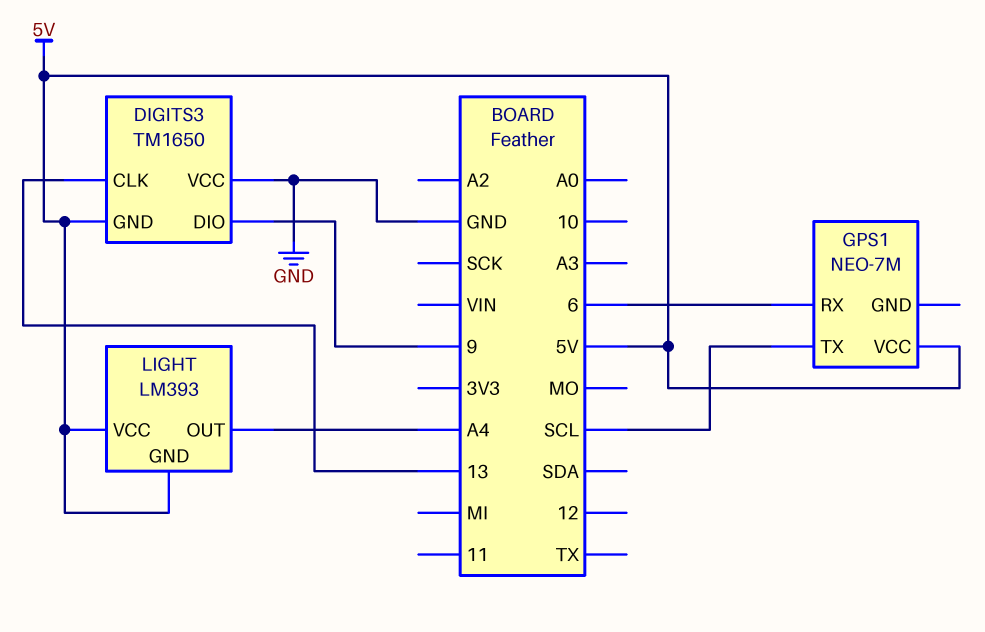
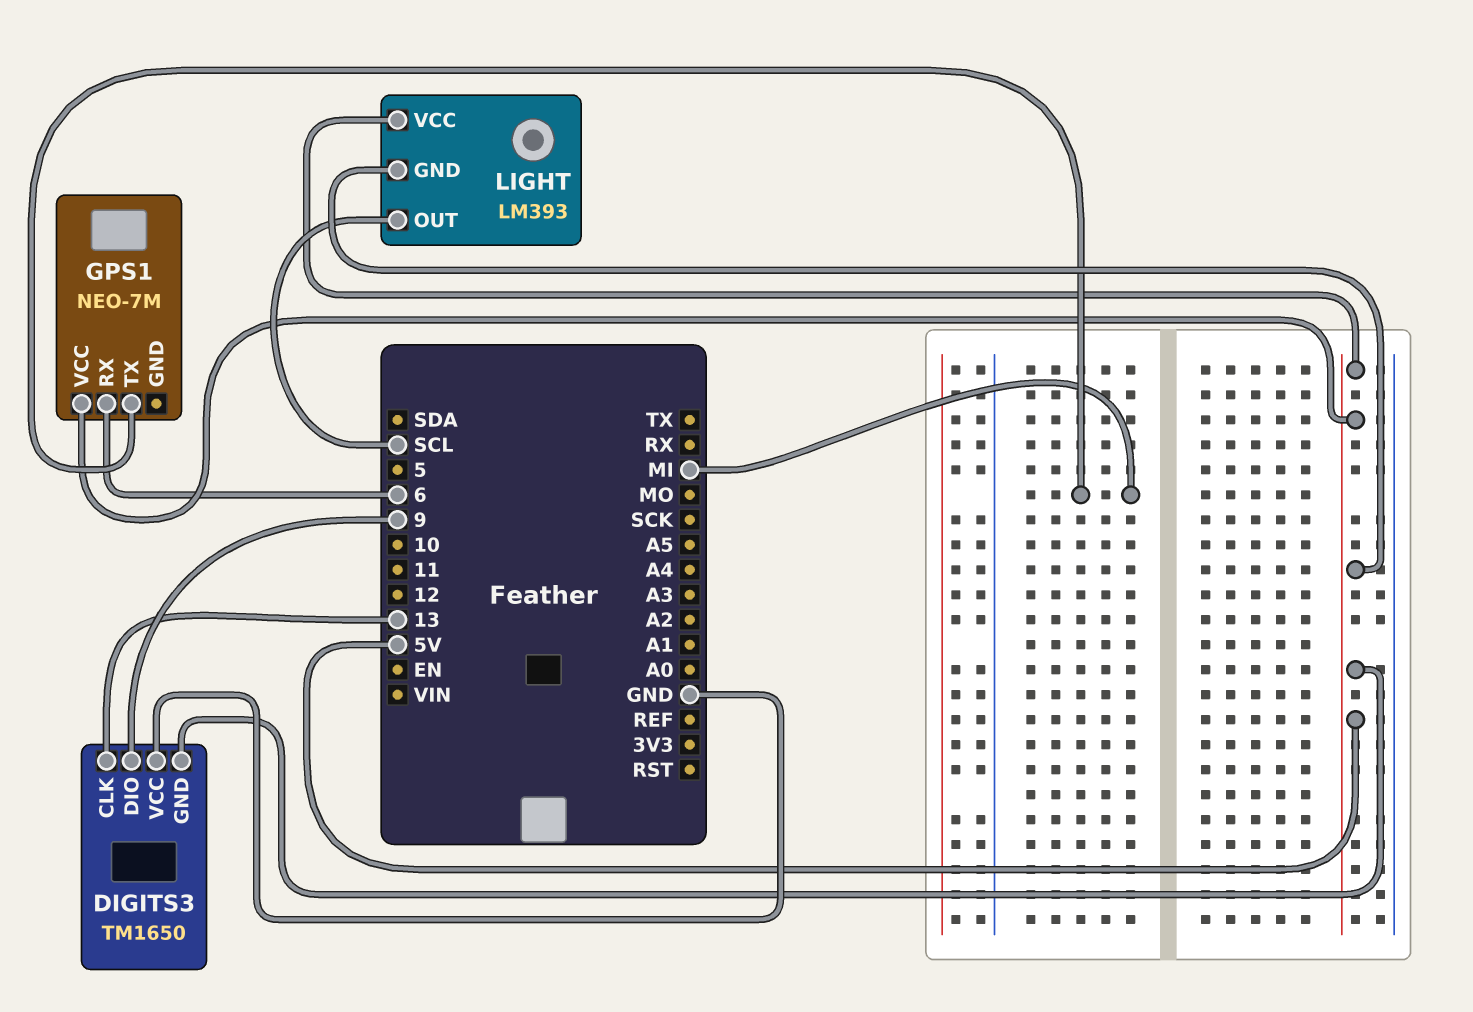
GPS1 pin TX: SCL -> MI
LIGHT pin OUT: A4 -> SCL

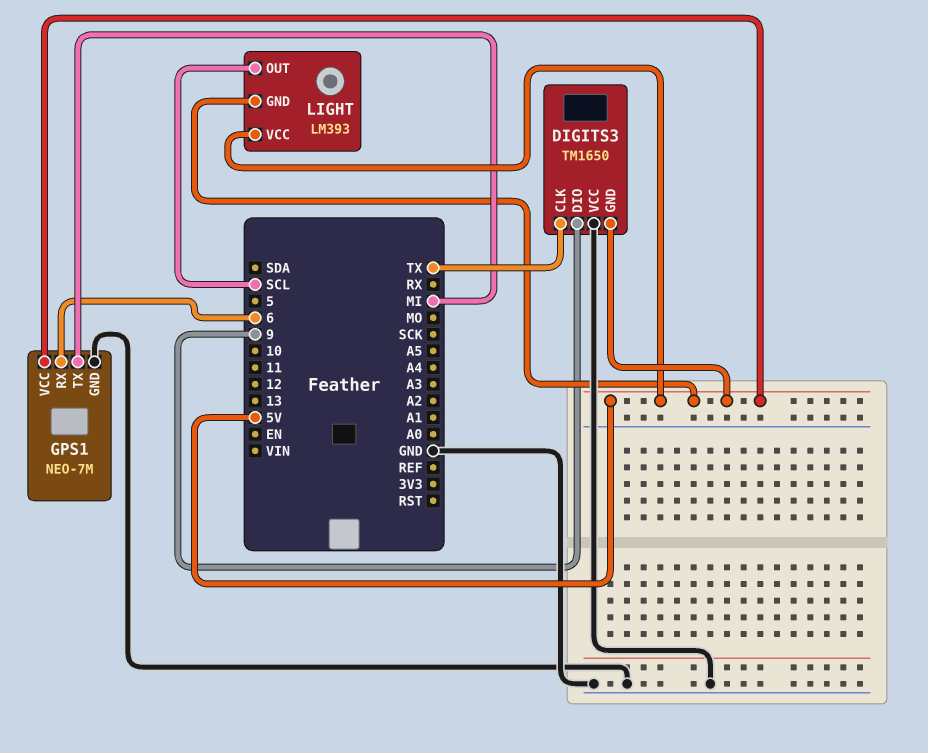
DIGITS3 pin CLK: 13 -> TX
GPS1 pin GND: none -> GND

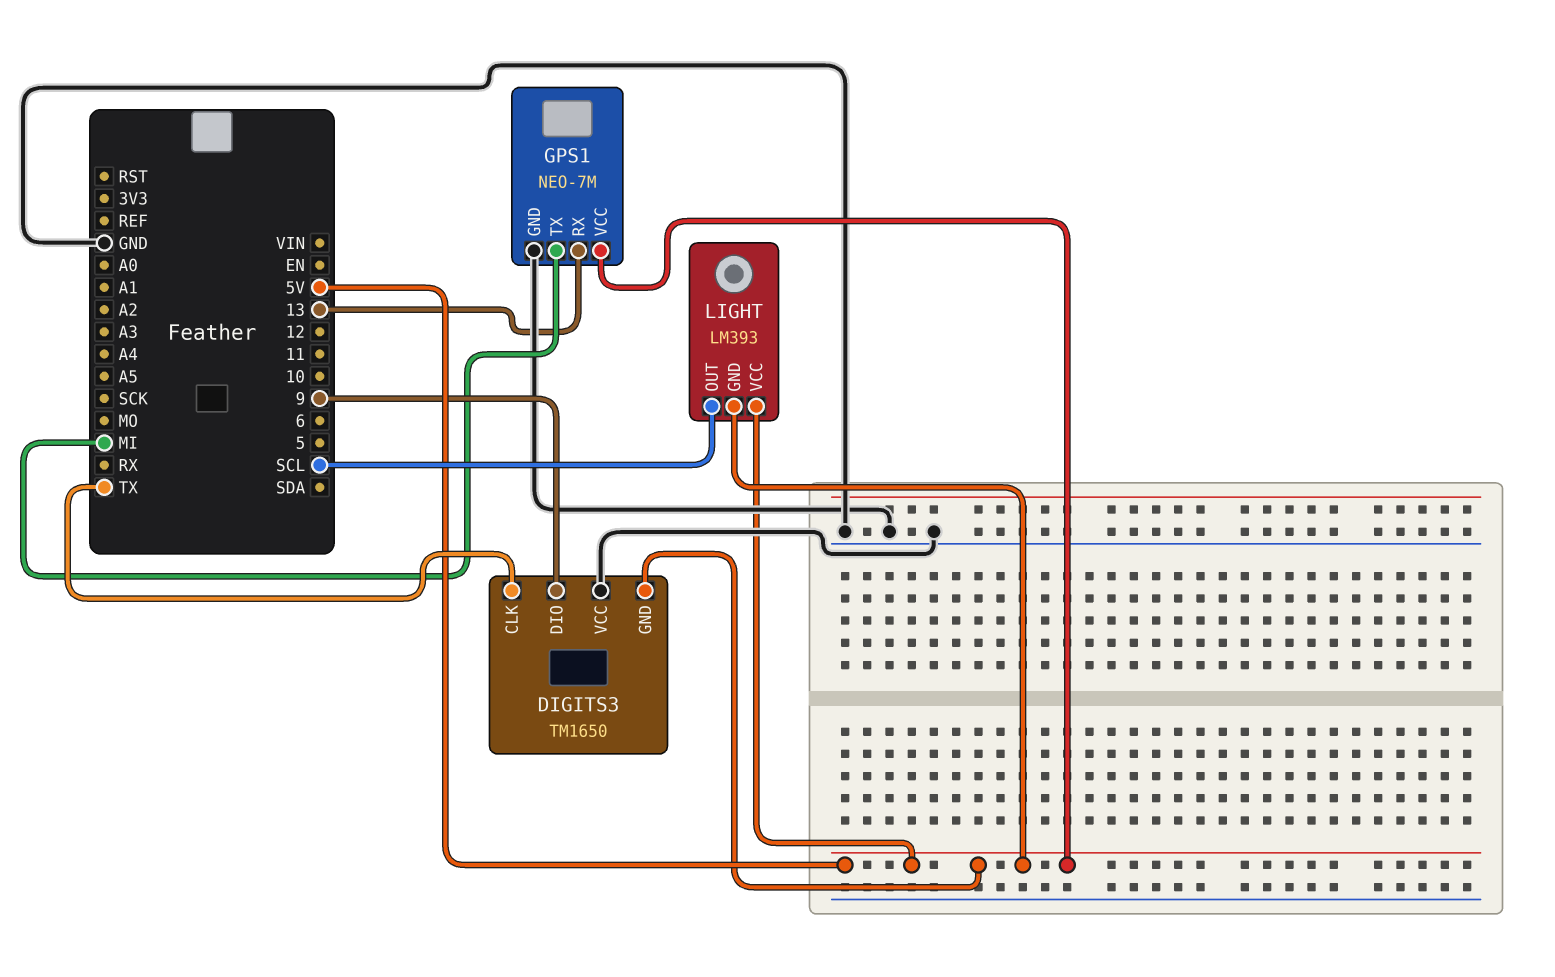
GPS1 pin RX: 6 -> 13

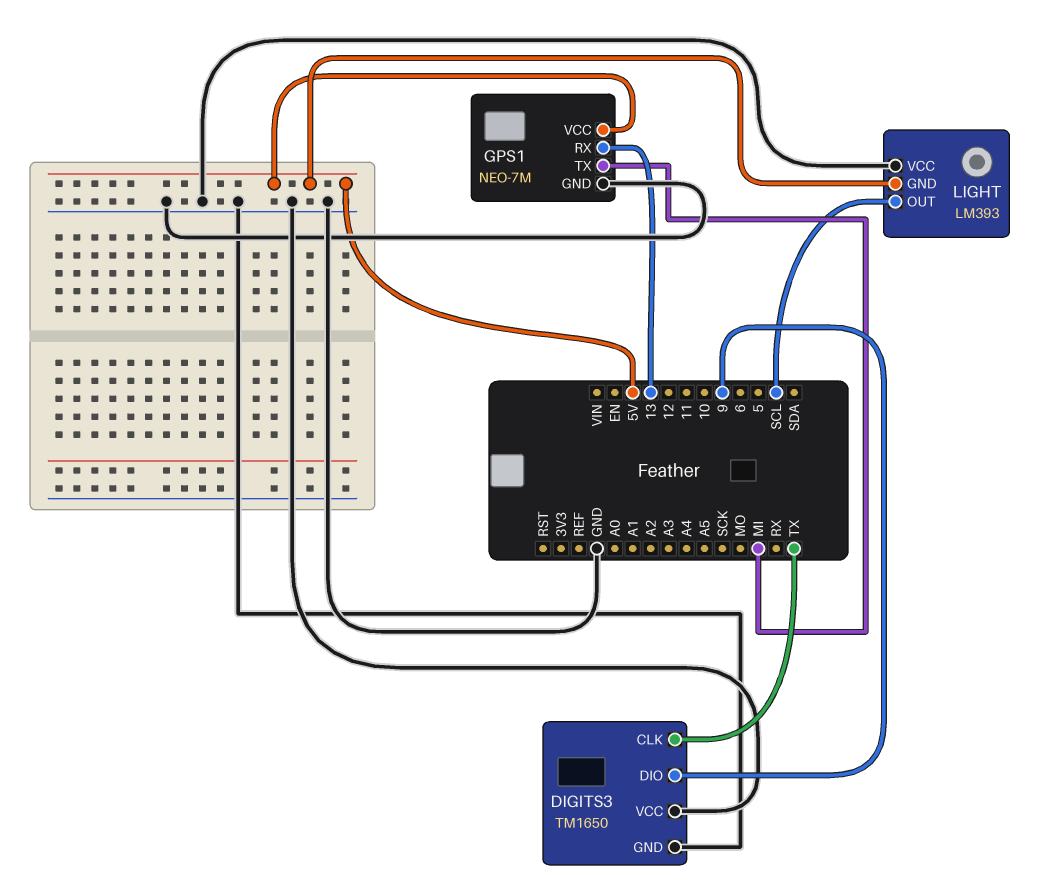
DIGITS3 pin GND: 5V -> GND
LIGHT pin VCC: 5V -> GND

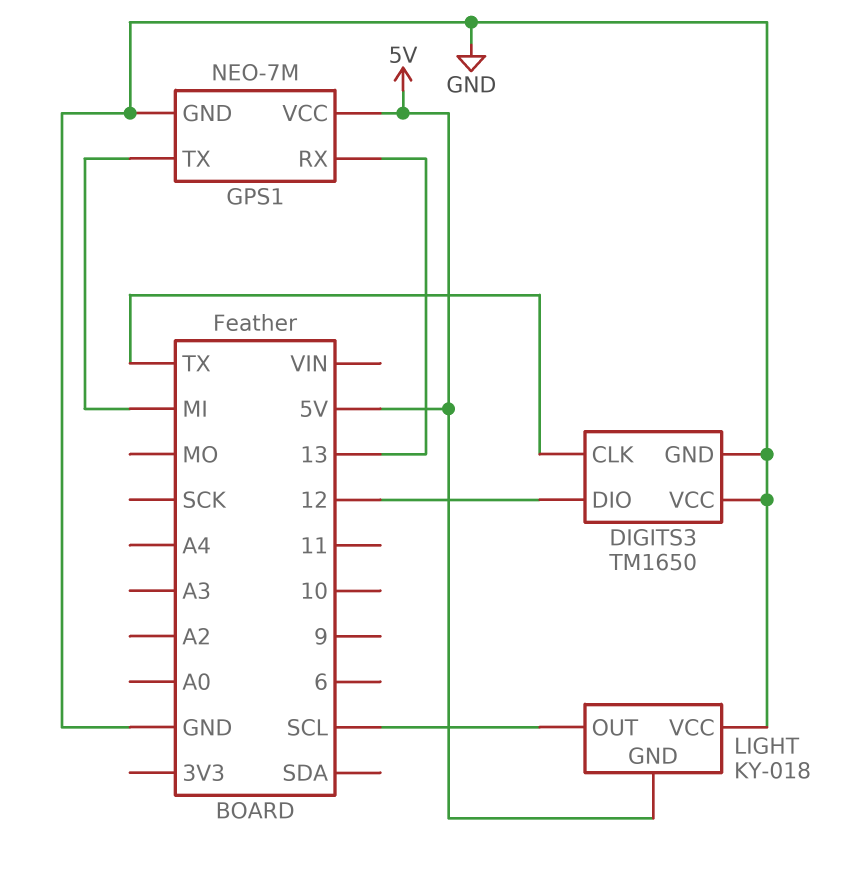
DIGITS3 pin DIO: 9 -> 12
LIGHT: LM393 -> KY-018

